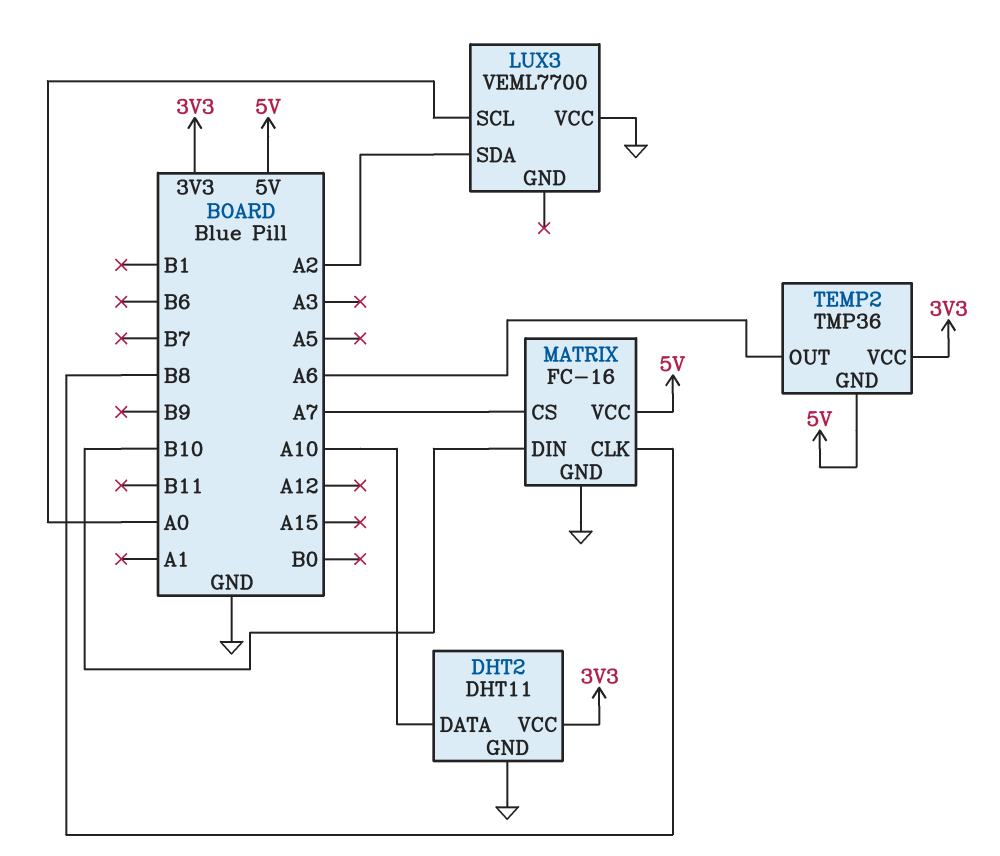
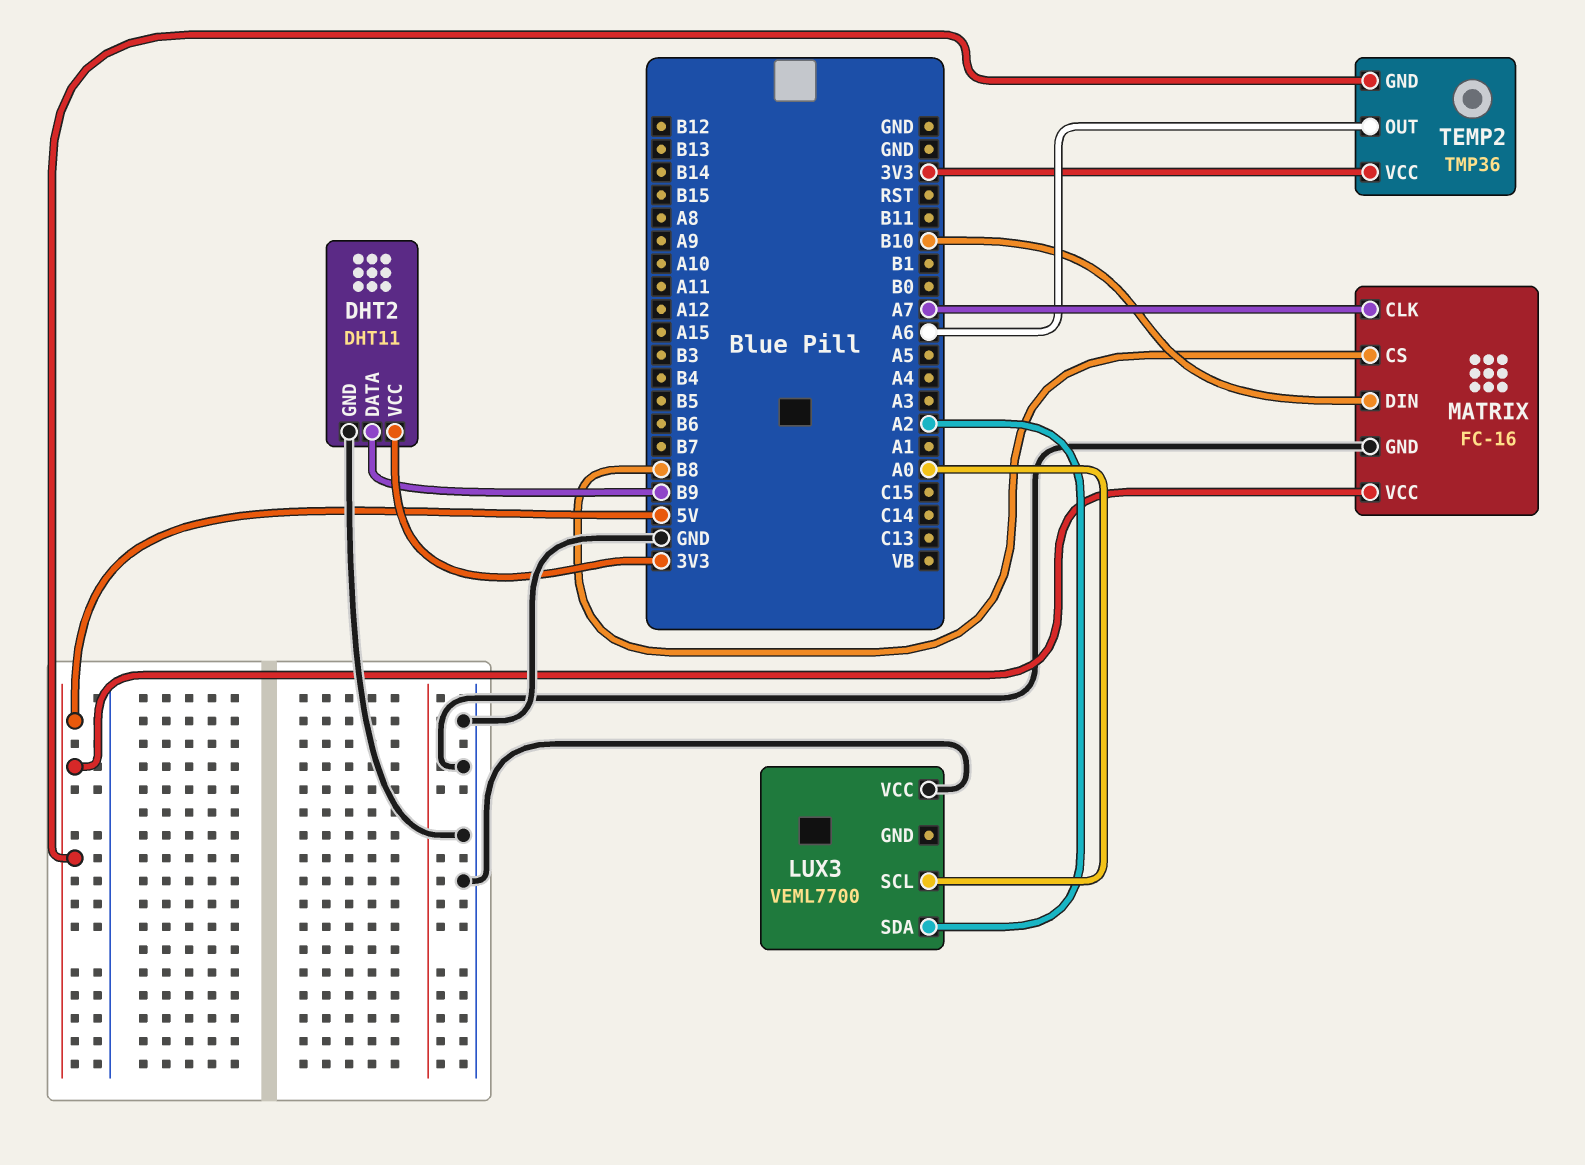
DHT2 pin DATA: A10 -> B9
MATRIX pin CLK: B8 -> A7
MATRIX pin CS: A7 -> B8

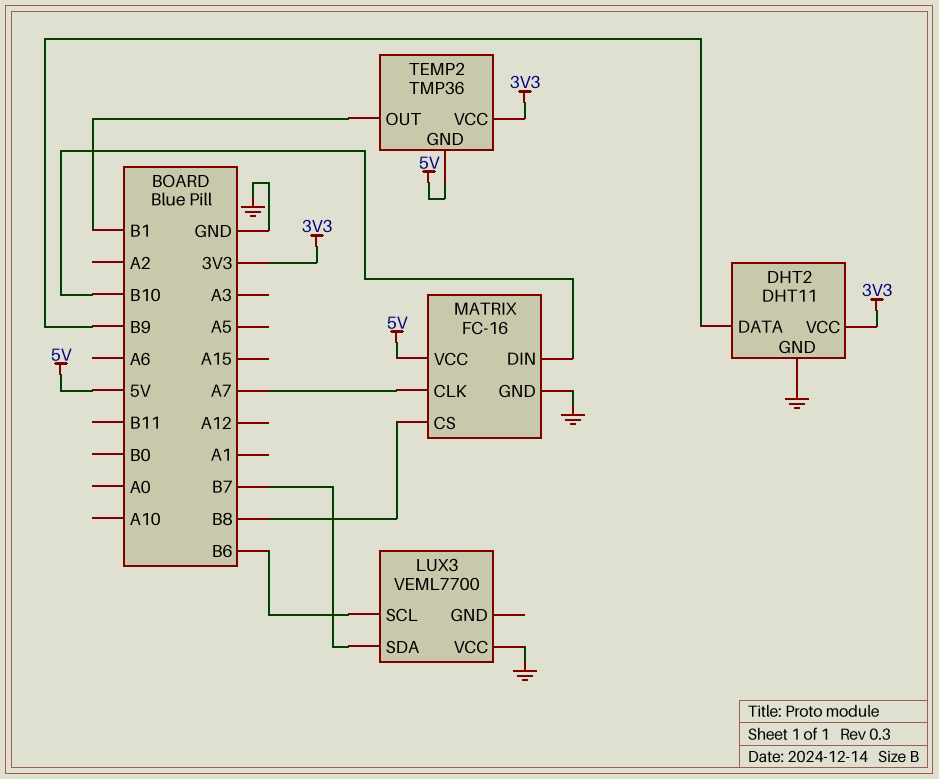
LUX3 pin SCL: A0 -> B6
LUX3 pin SDA: A2 -> B7
TEMP2 pin OUT: A6 -> B1

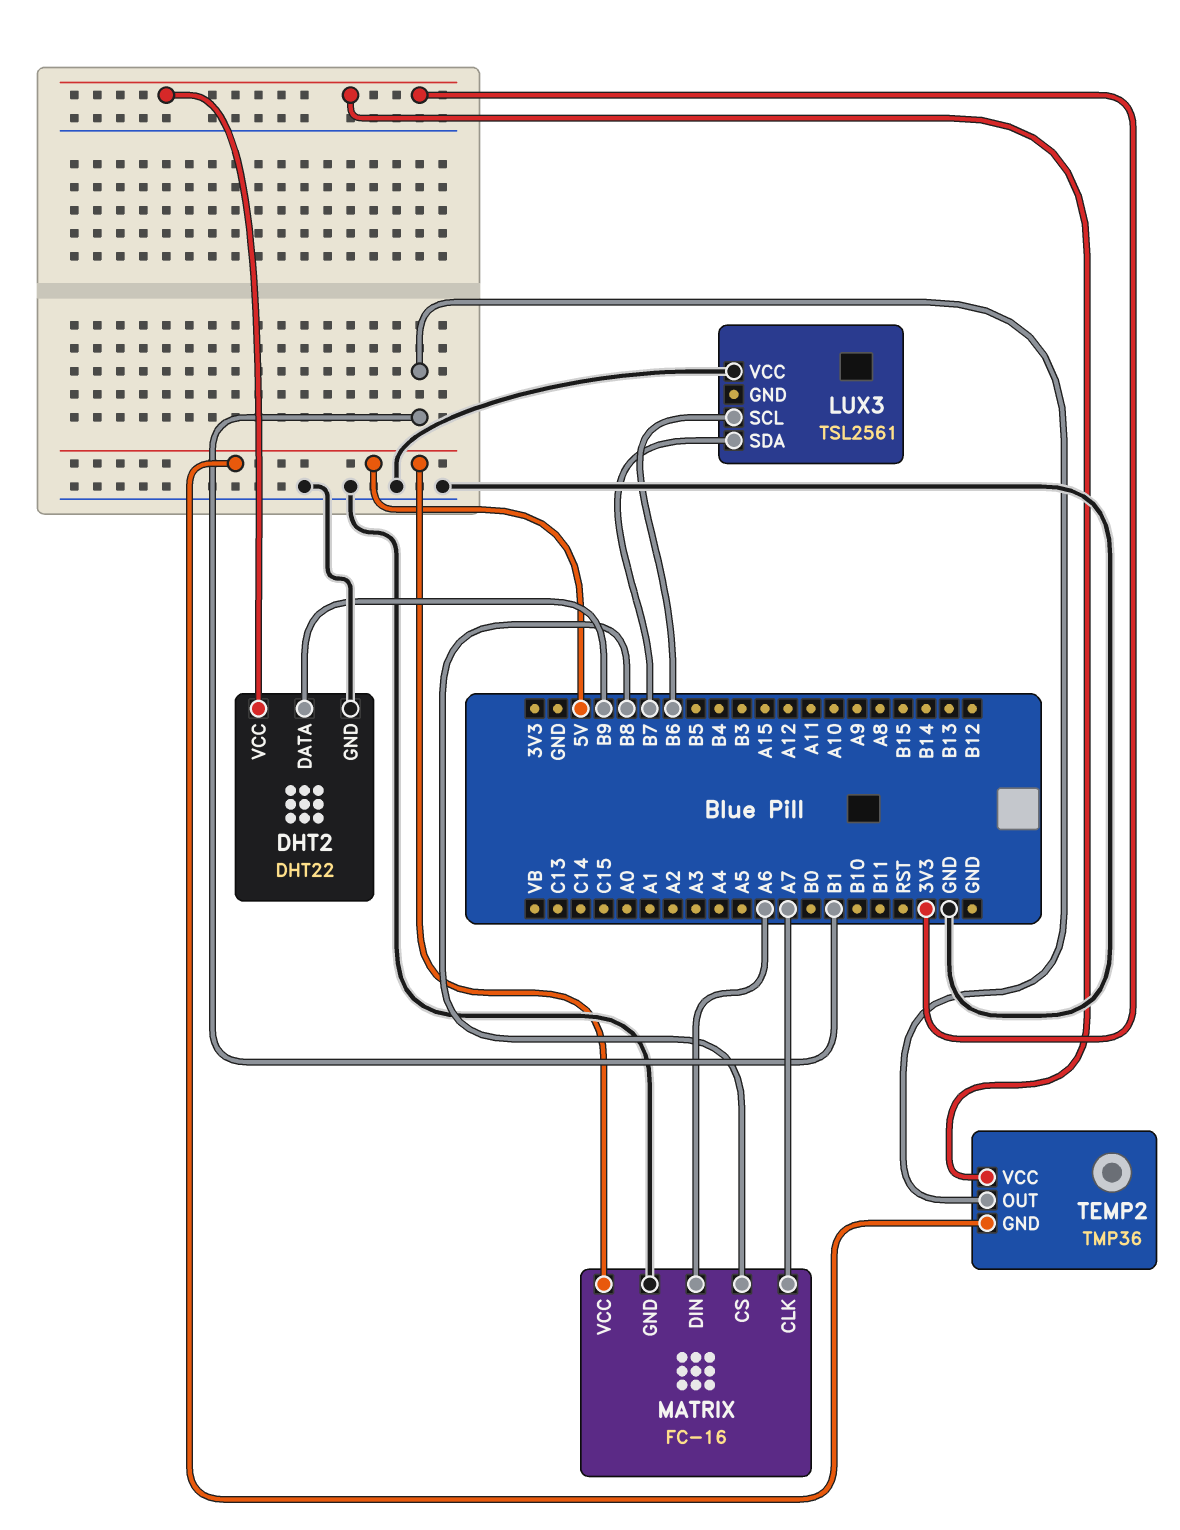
DHT2: DHT11 -> DHT22
LUX3: VEML7700 -> TSL2561
MATRIX pin DIN: B10 -> A6

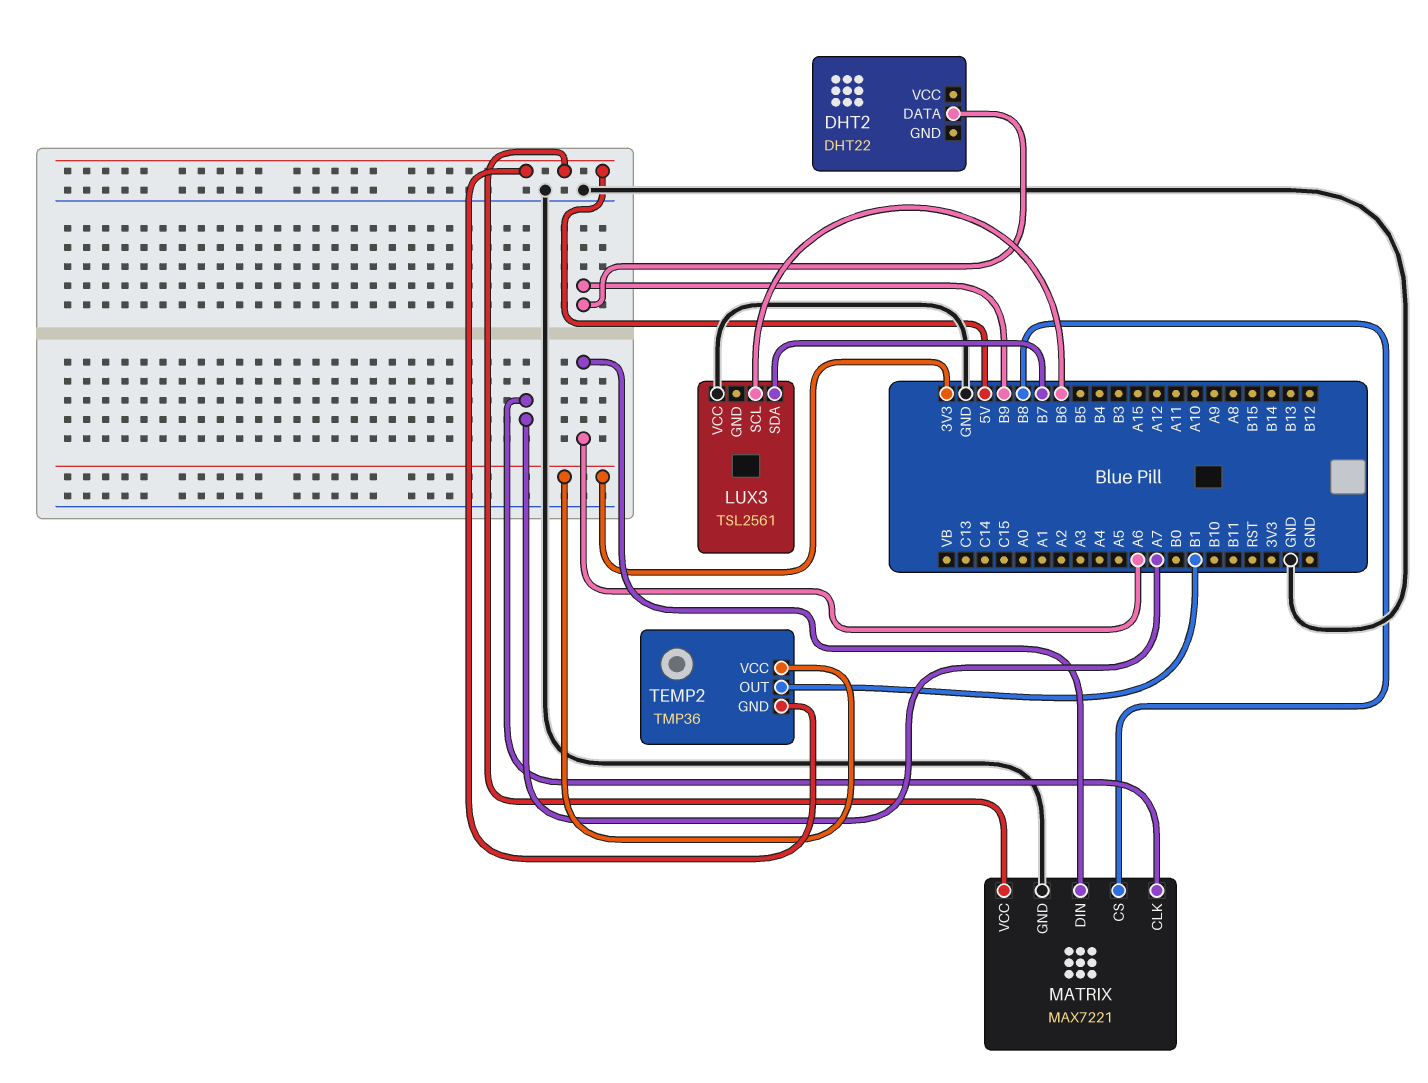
DHT2 pin GND: GND -> none
DHT2 pin VCC: 3V3 -> none
MATRIX: FC-16 -> MAX7221

